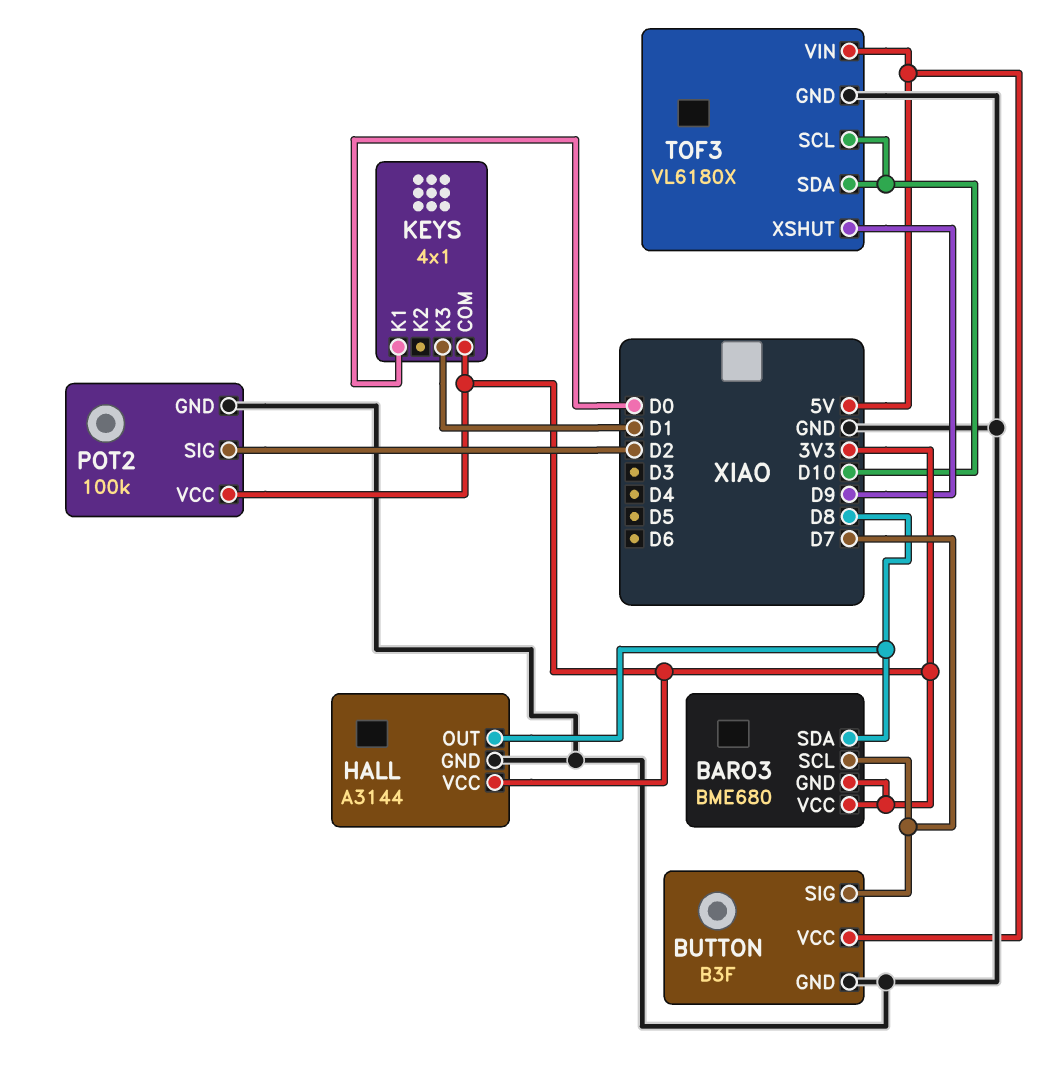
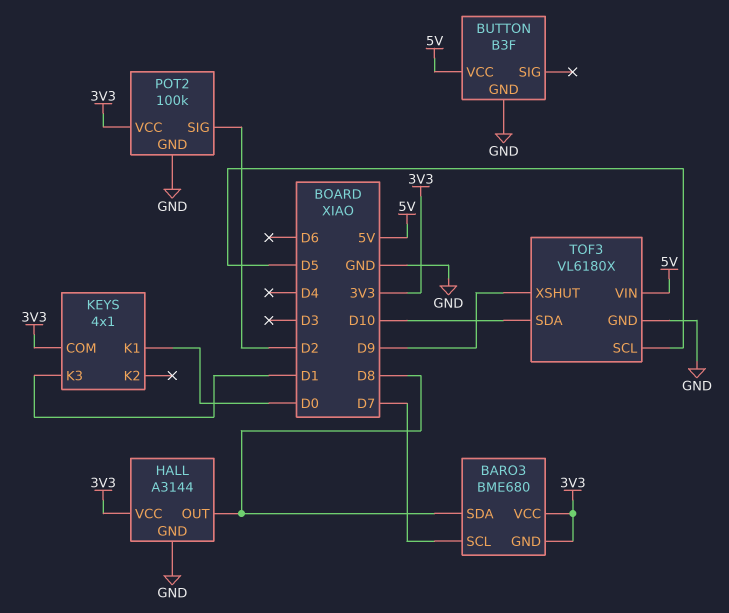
BUTTON pin SIG: D7 -> none
TOF3 pin SCL: D10 -> D5

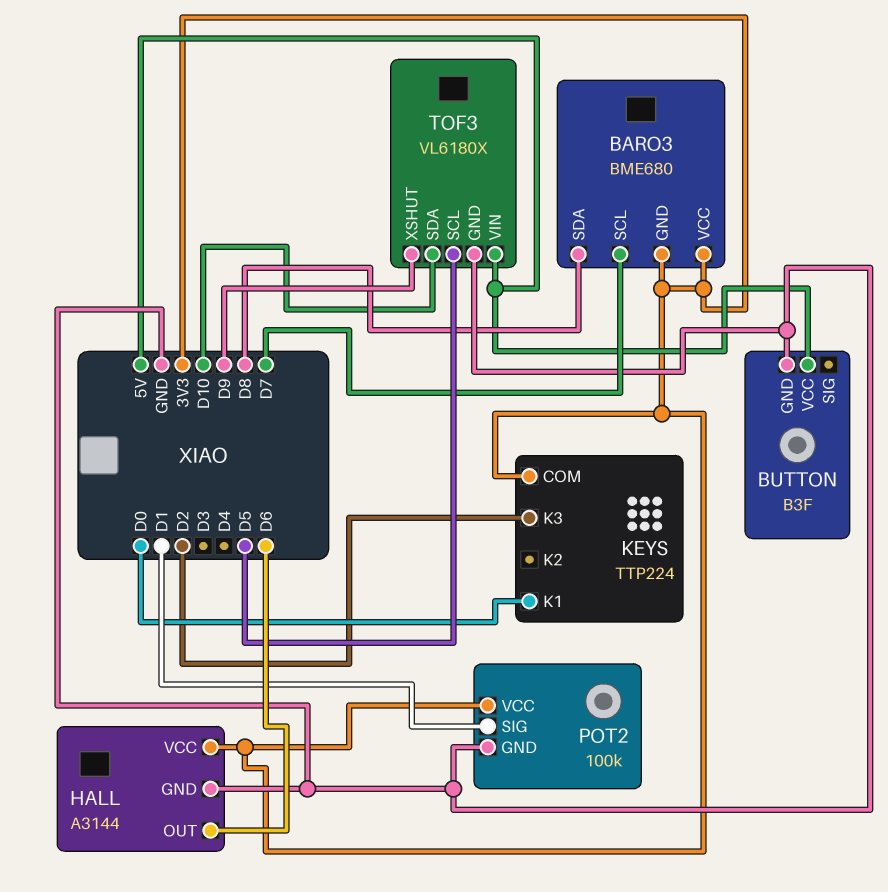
HALL pin OUT: D8 -> D6
KEYS: 4x1 -> TTP224
KEYS pin K3: D1 -> D2
POT2 pin SIG: D2 -> D1

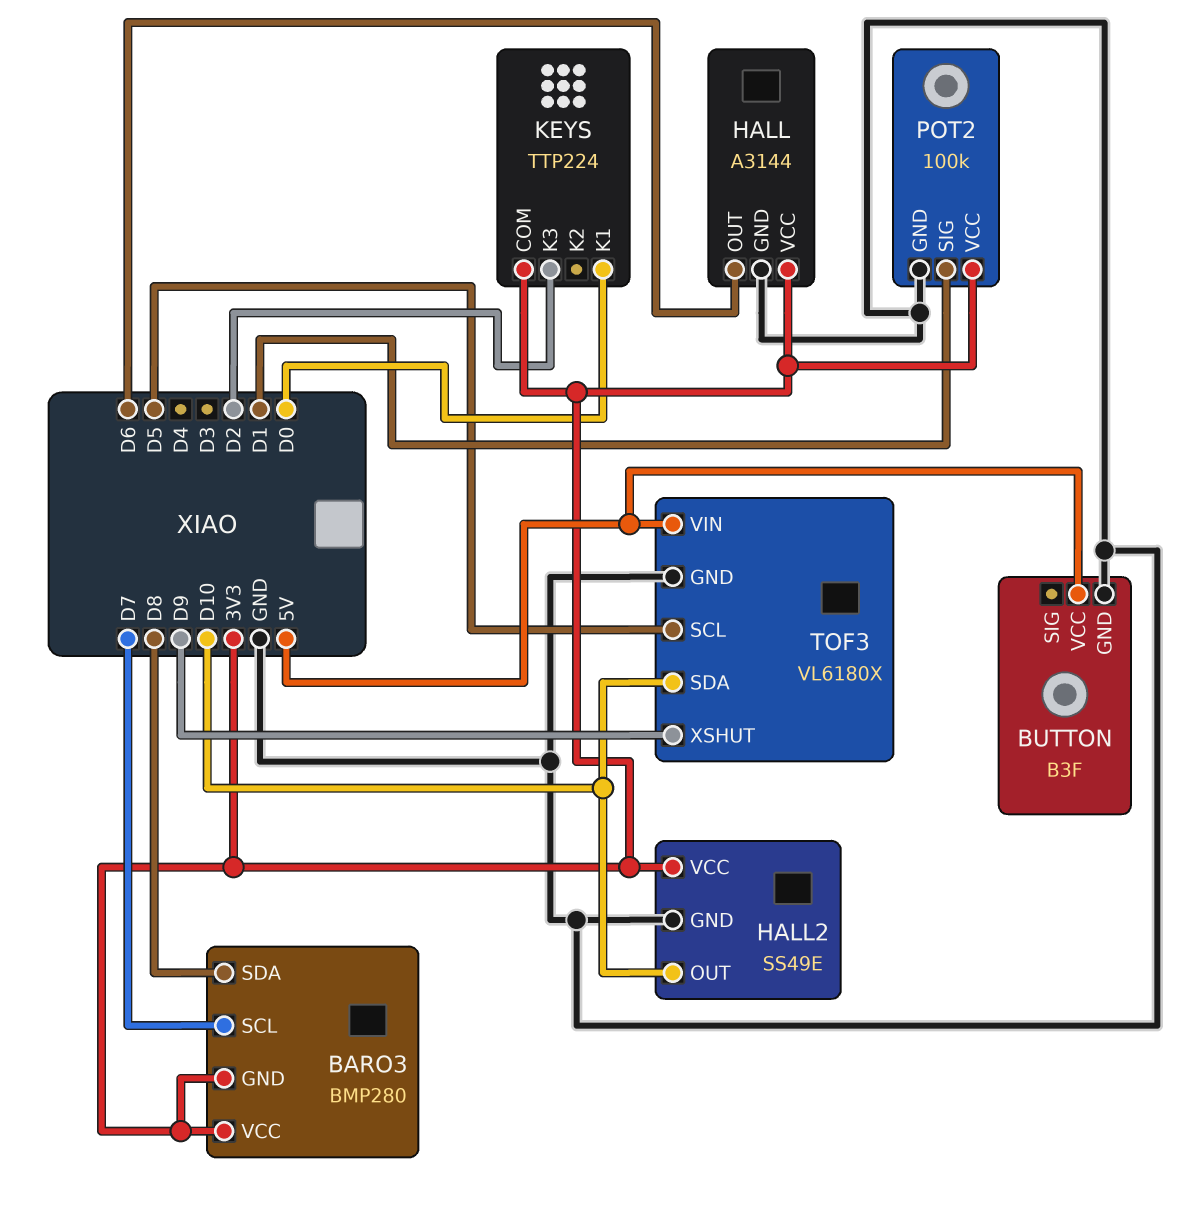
BARO3: BME680 -> BMP280
HALL2: none -> SS49E
HALL2 pin GND: none -> GND
HALL2 pin OUT: none -> D10
HALL2 pin VCC: none -> 3V3

